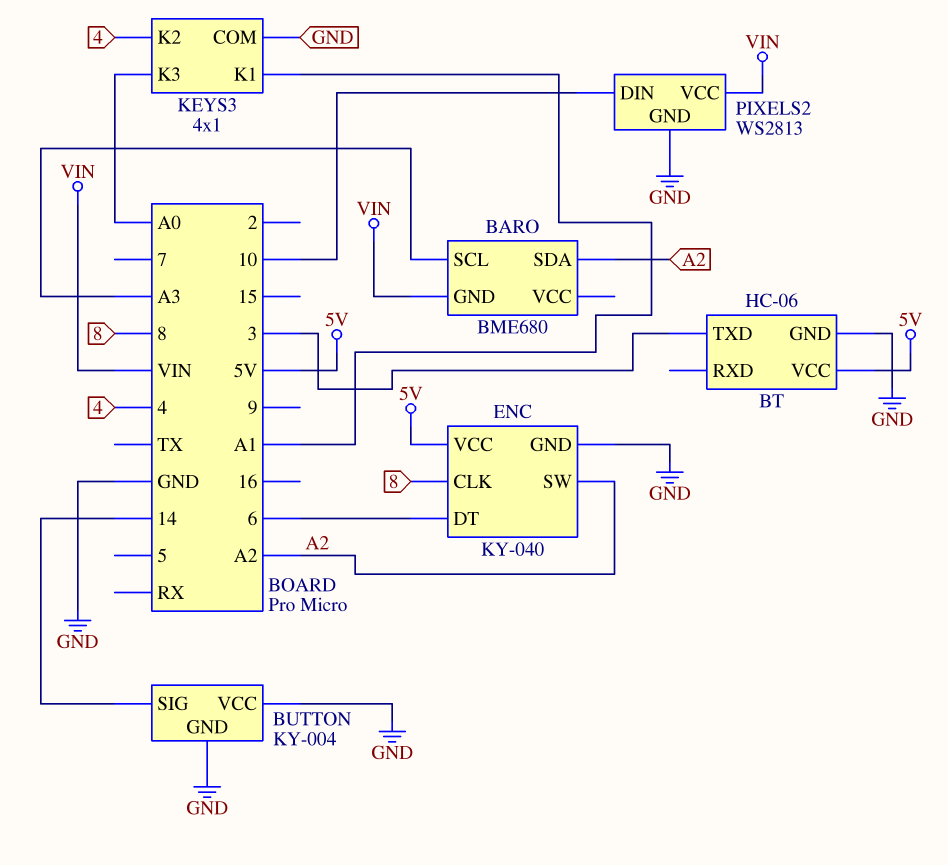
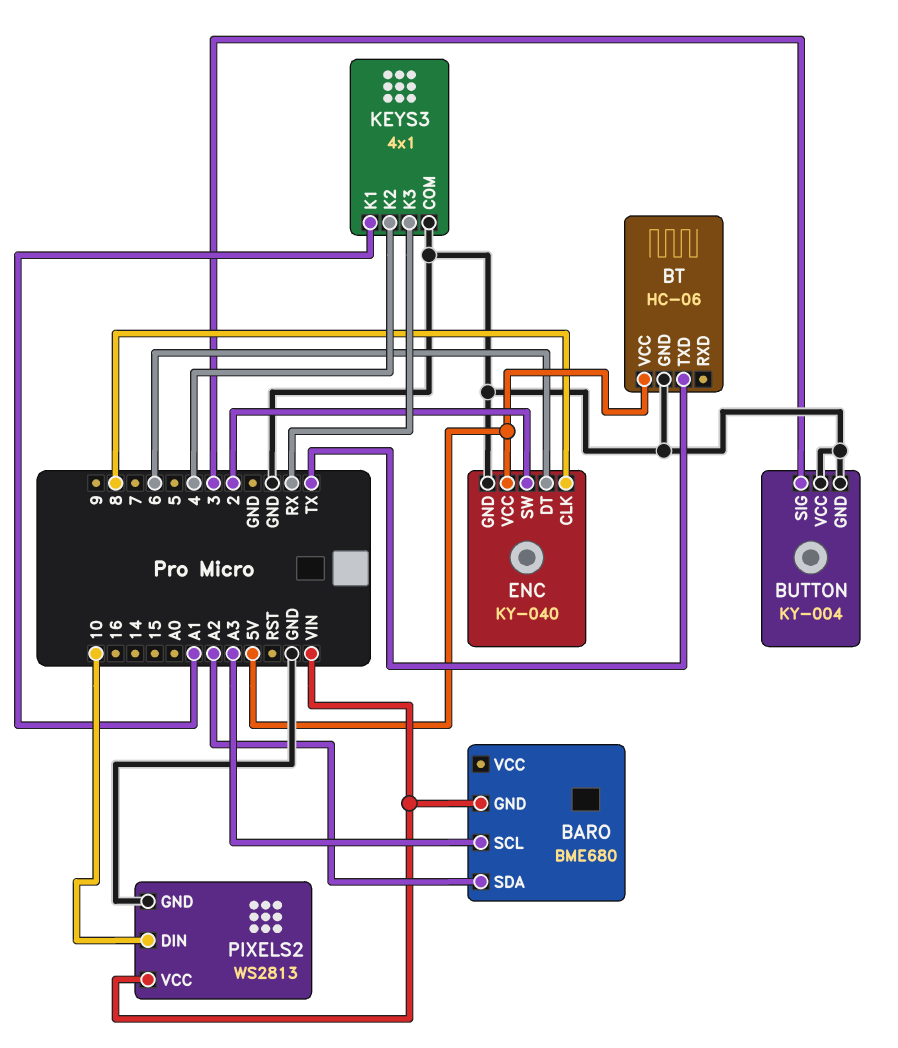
BT pin TXD: 3 -> TX
BUTTON pin SIG: 14 -> 3
ENC pin SW: A2 -> 2
KEYS3 pin K3: A0 -> RX

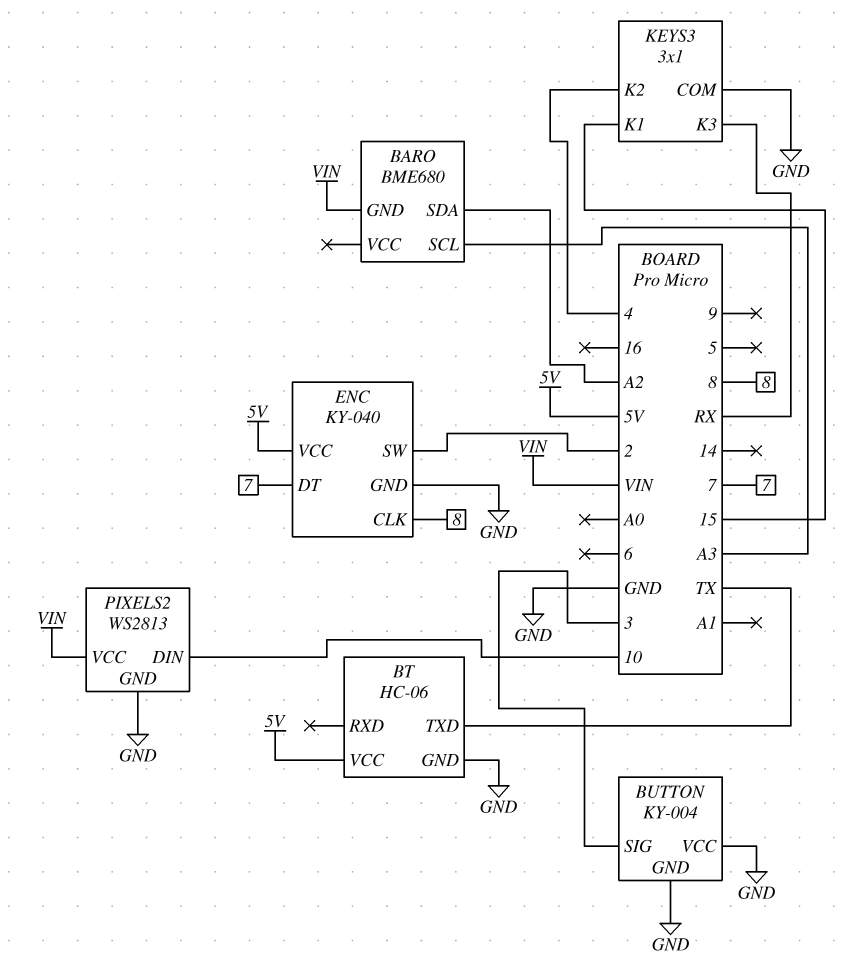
ENC pin DT: 6 -> 7
KEYS3: 4x1 -> 3x1
KEYS3 pin K1: A1 -> 15

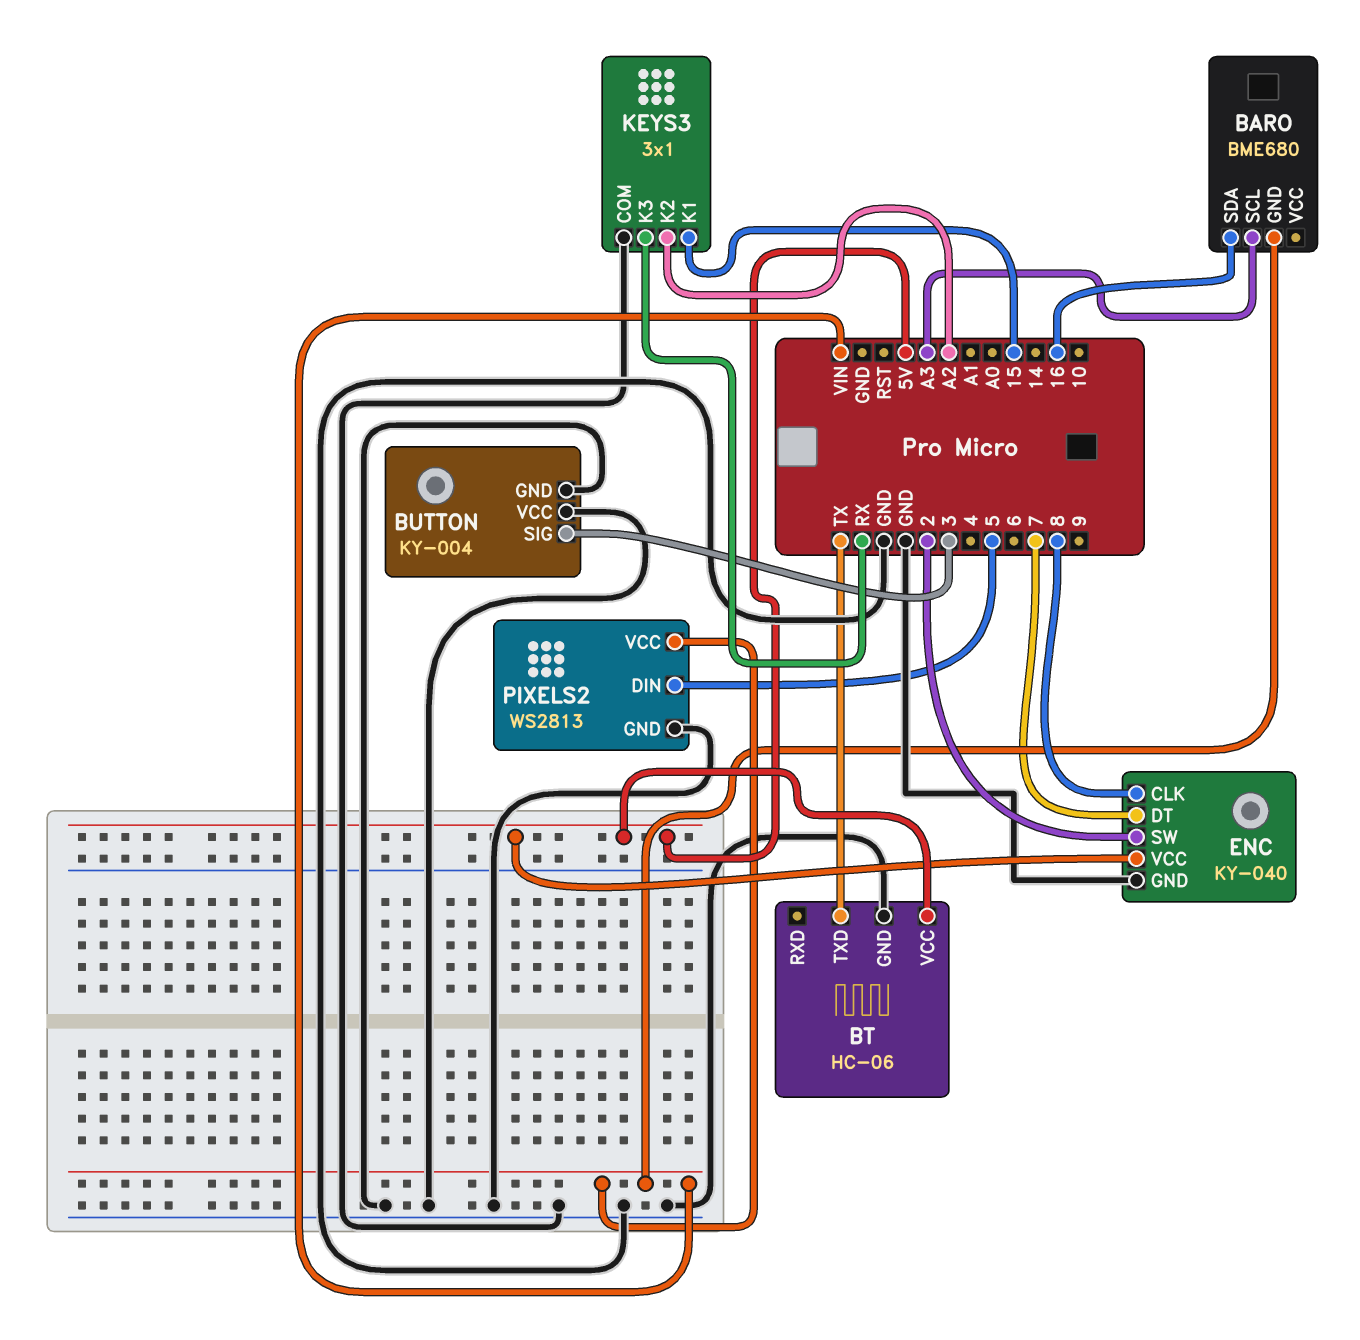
BARO pin SDA: A2 -> 16
KEYS3 pin K2: 4 -> A2
PIXELS2 pin DIN: 10 -> 5

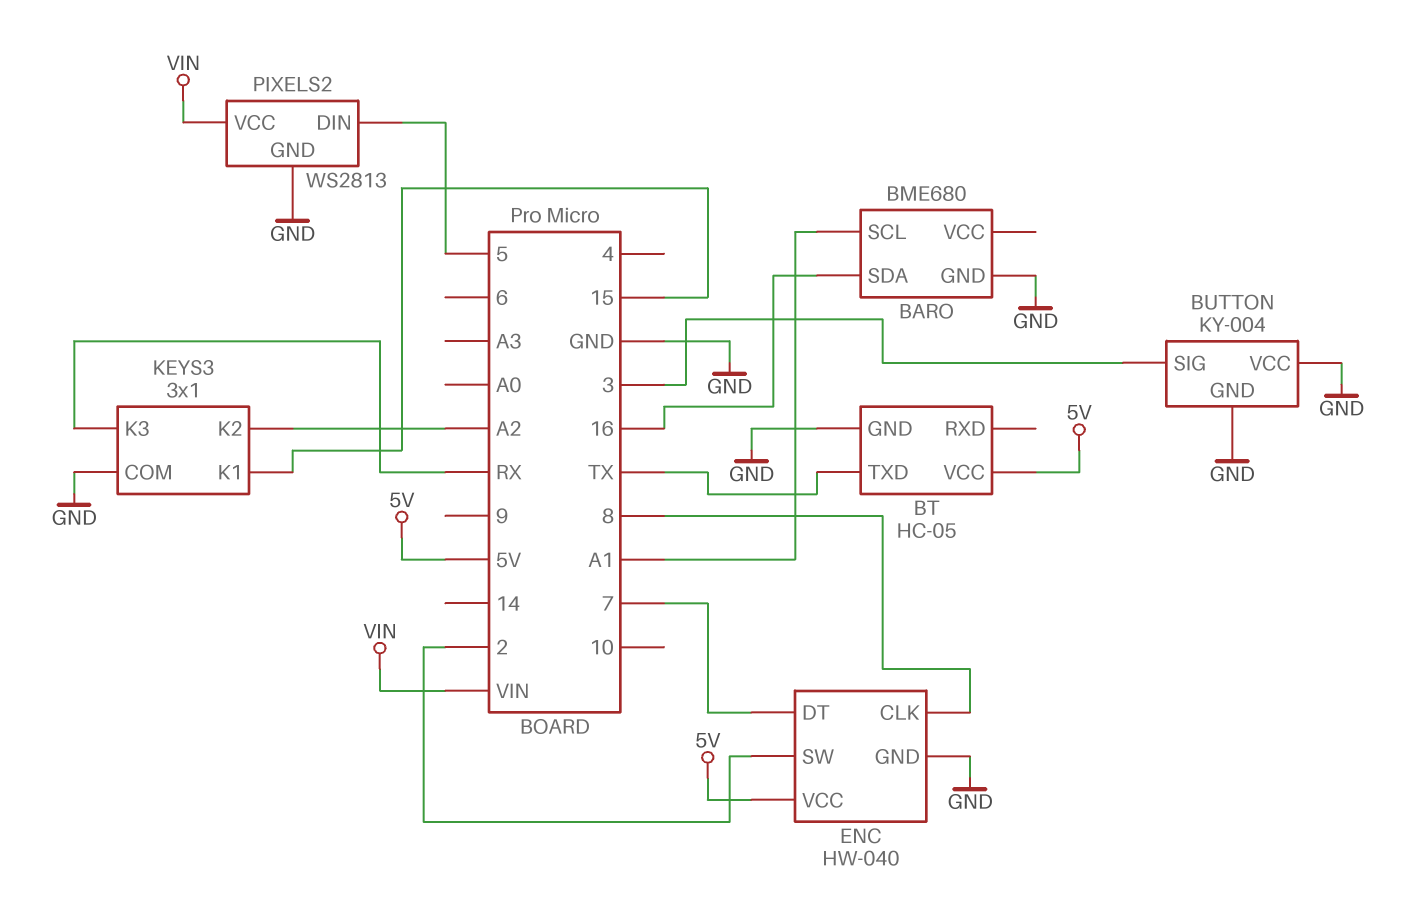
BARO pin GND: VIN -> GND
BARO pin SCL: A3 -> A1
BT: HC-06 -> HC-05
ENC: KY-040 -> HW-040

